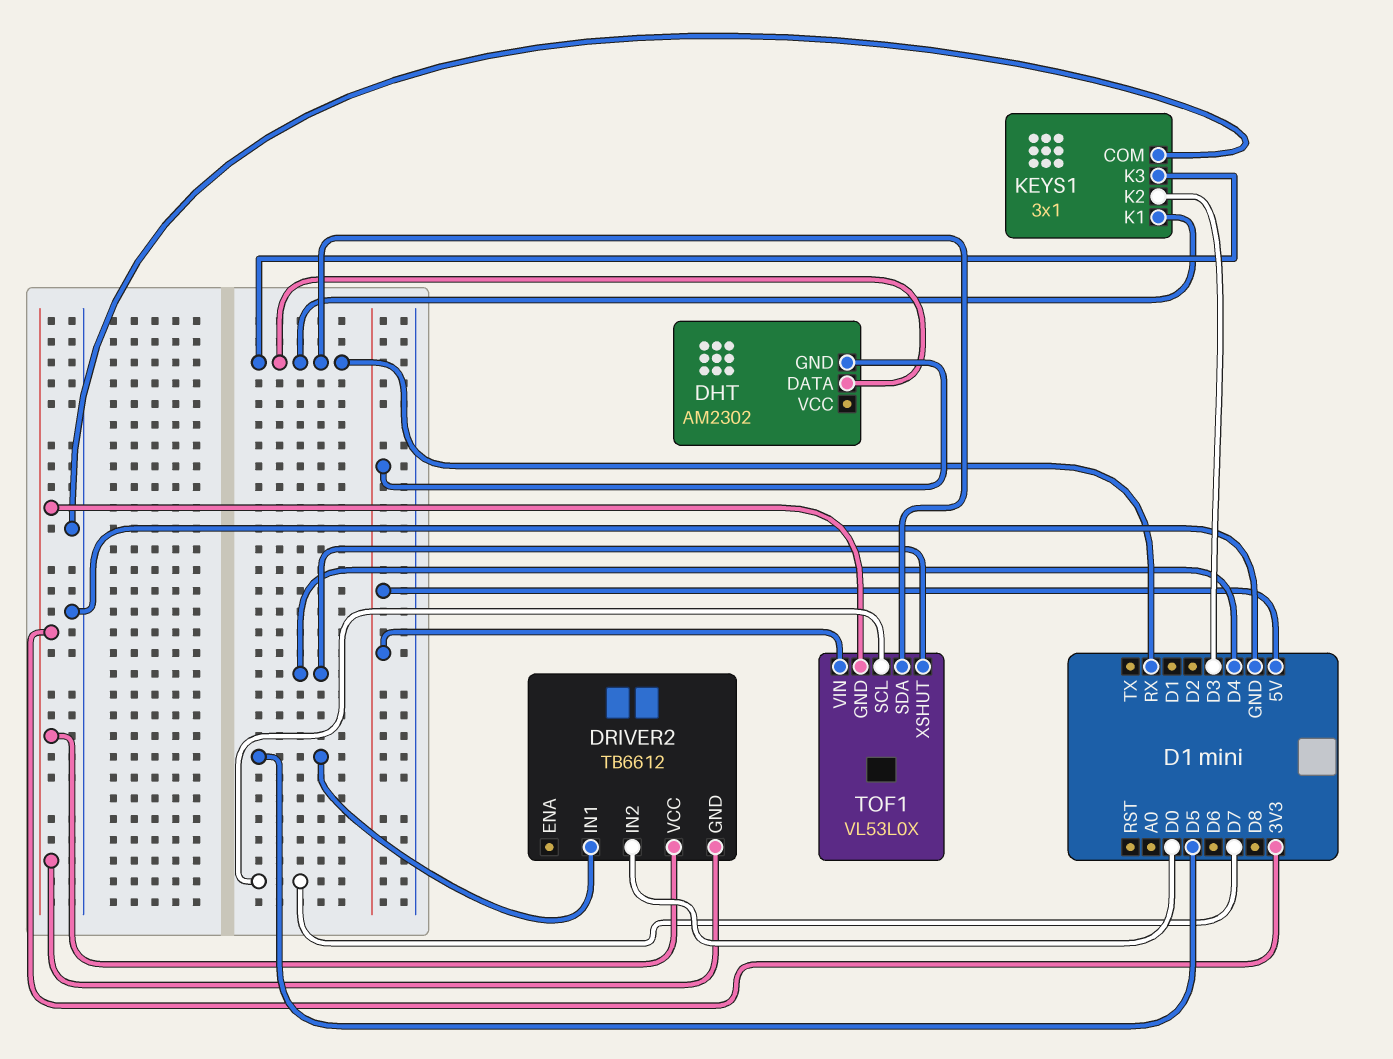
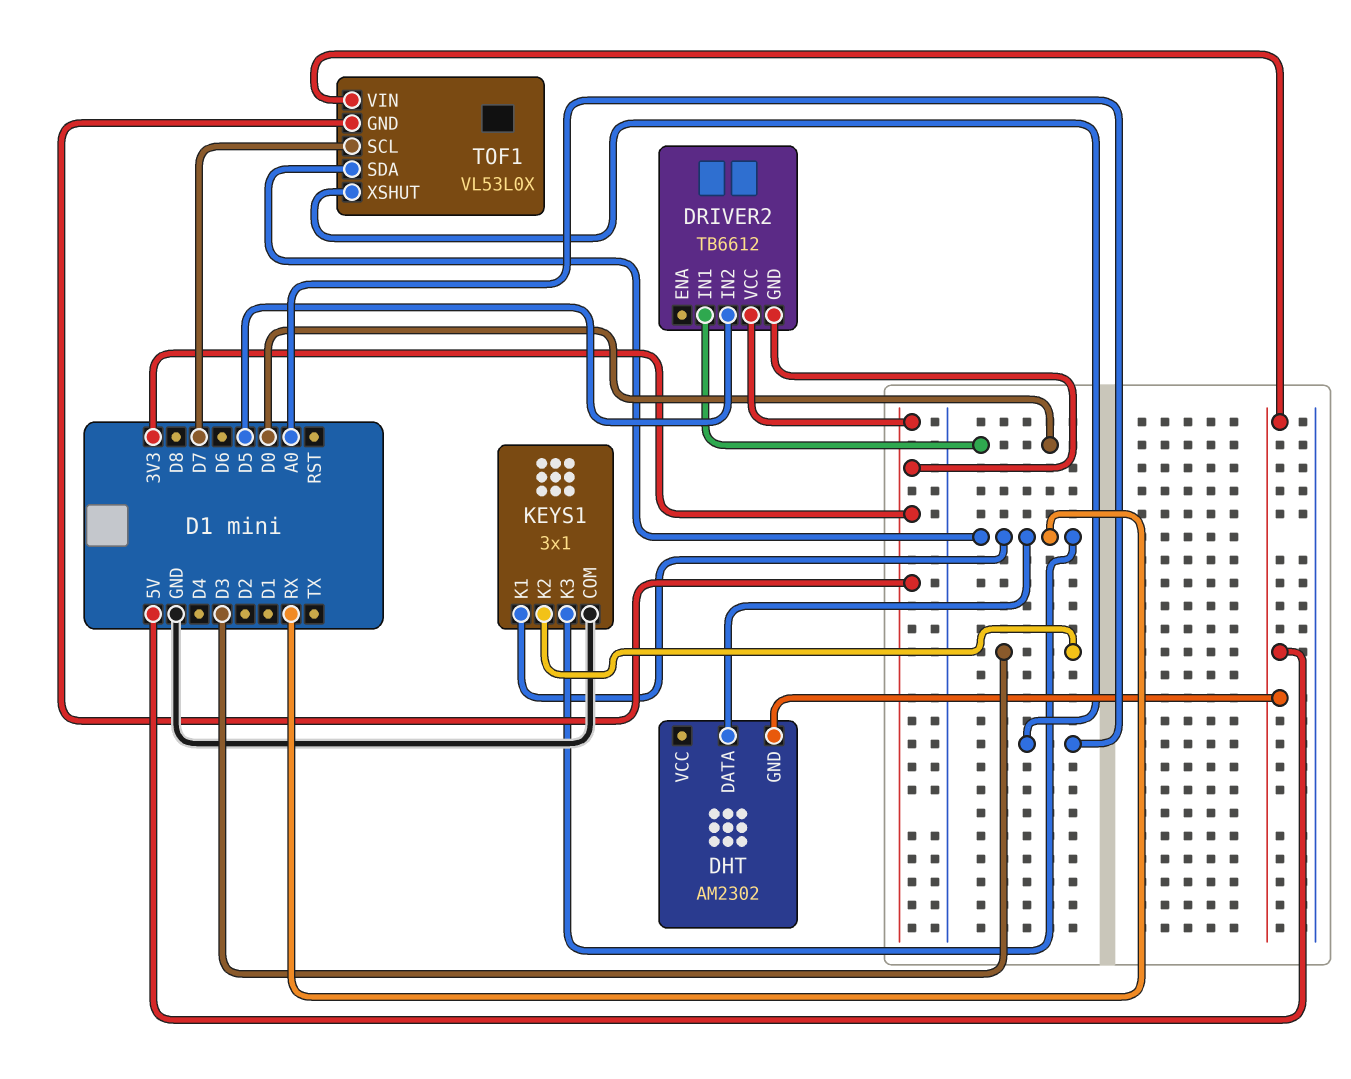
DRIVER2 pin IN1: D5 -> D0
DRIVER2 pin IN2: D0 -> D5
TOF1 pin XSHUT: D4 -> A0

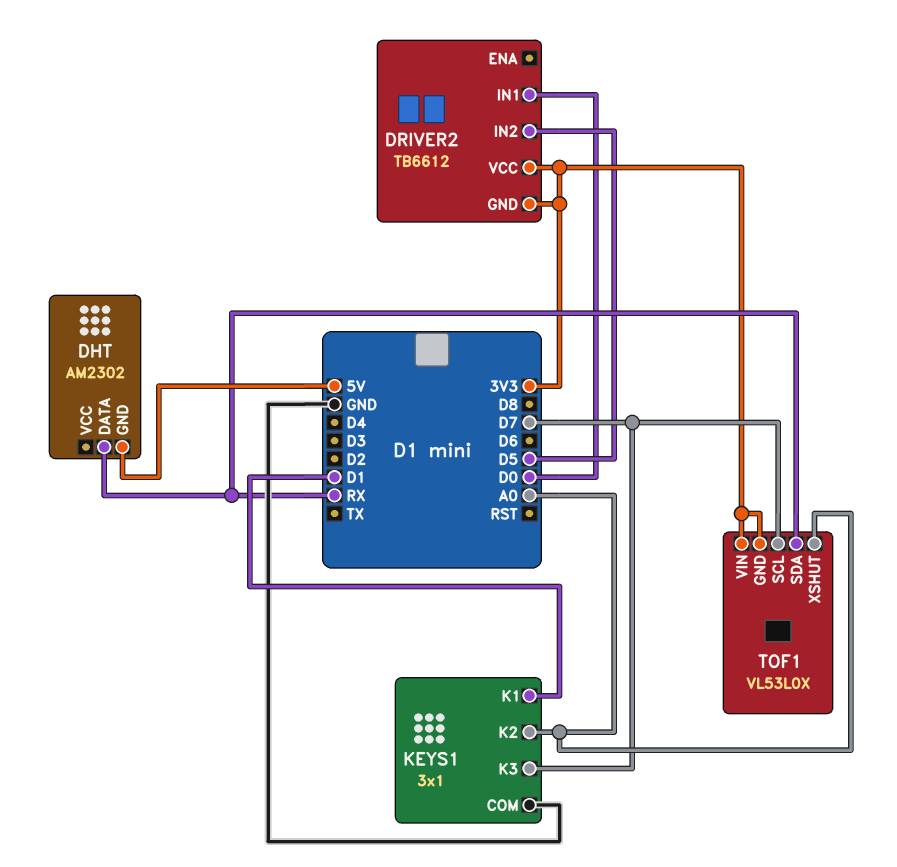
KEYS1 pin K1: RX -> D1
KEYS1 pin K2: D3 -> A0
KEYS1 pin K3: RX -> D7
TOF1 pin VIN: 5V -> 3V3

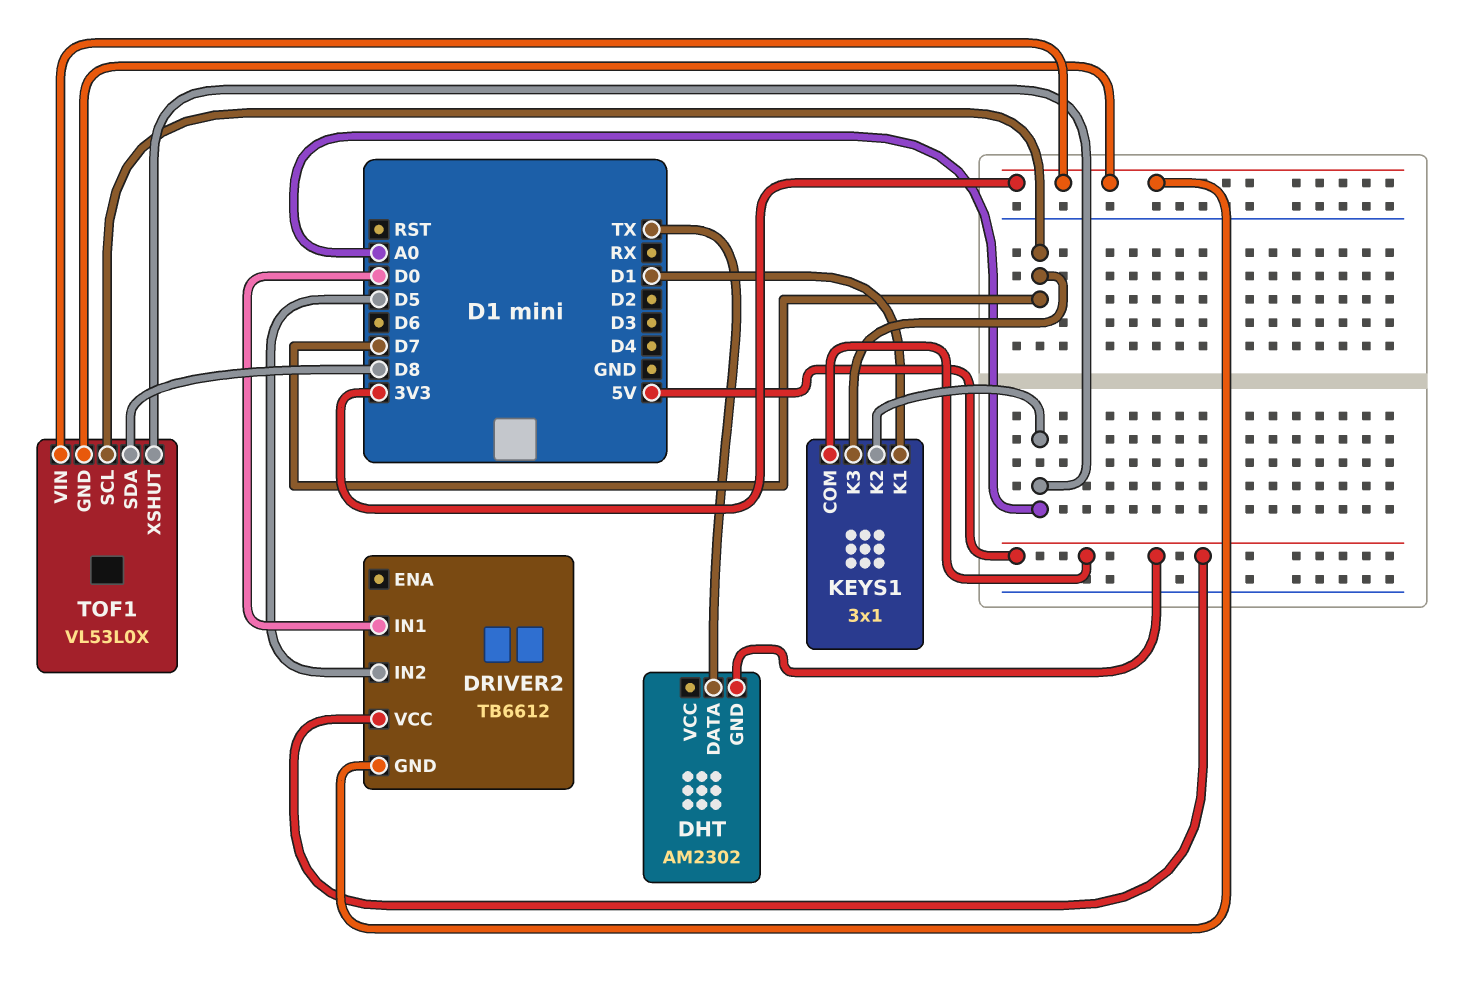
DHT pin DATA: RX -> TX
DRIVER2 pin VCC: 3V3 -> 5V
KEYS1 pin COM: GND -> 5V
TOF1 pin SDA: RX -> D8

